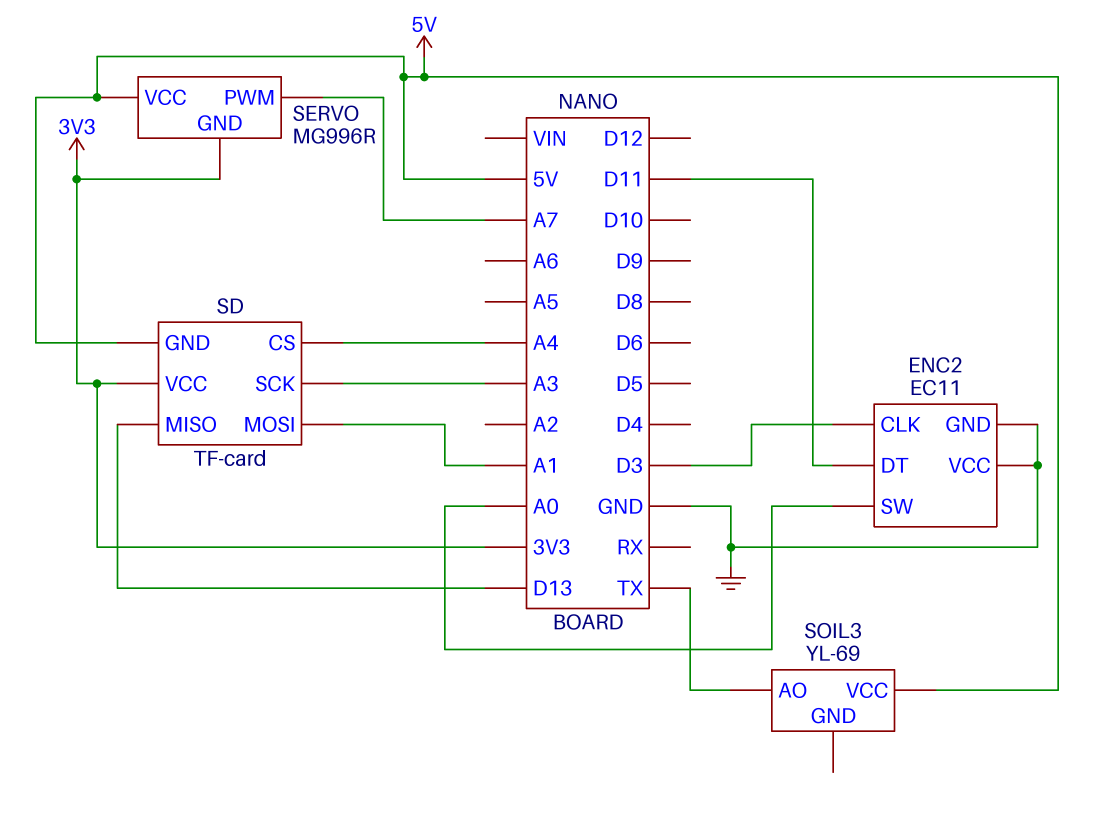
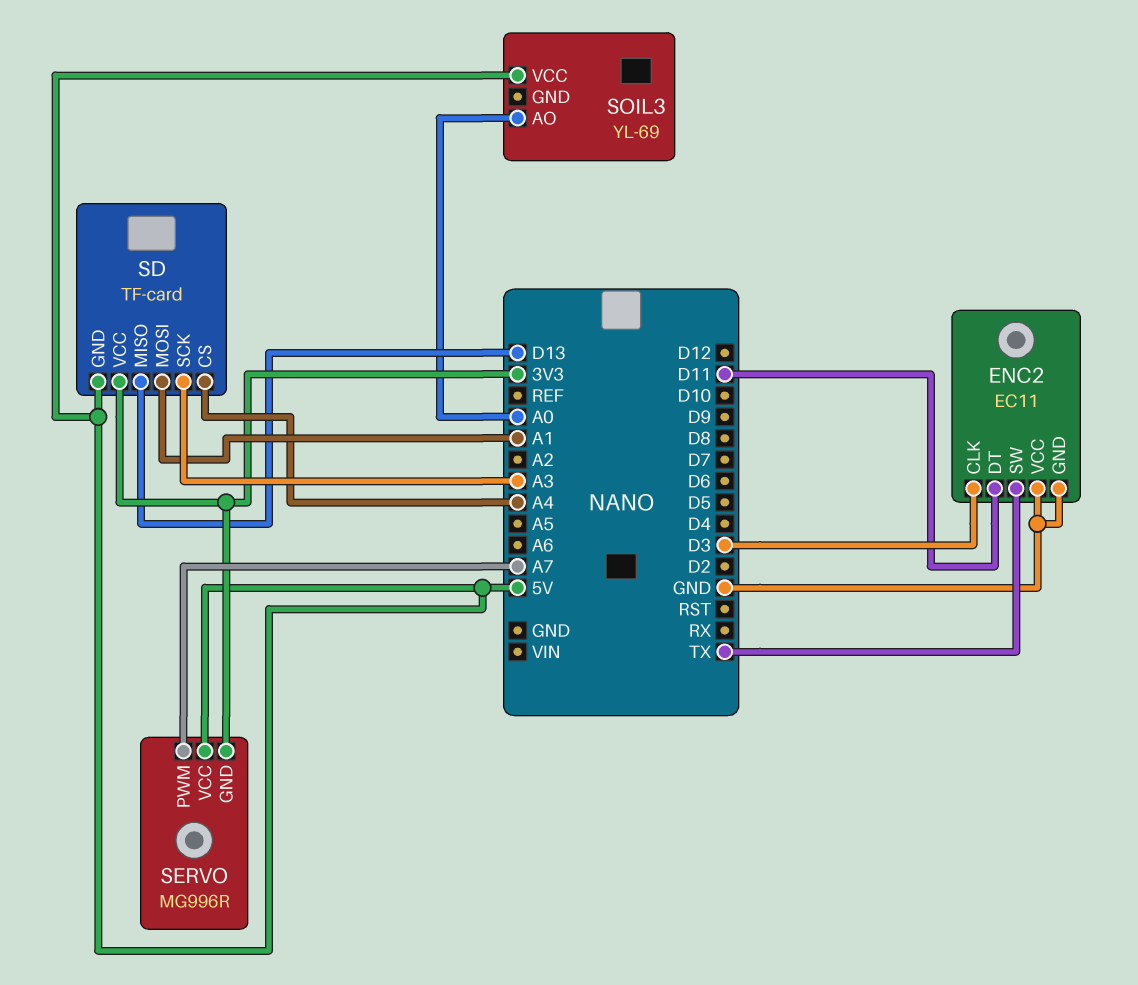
ENC2 pin SW: A0 -> TX
SOIL3 pin AO: TX -> A0

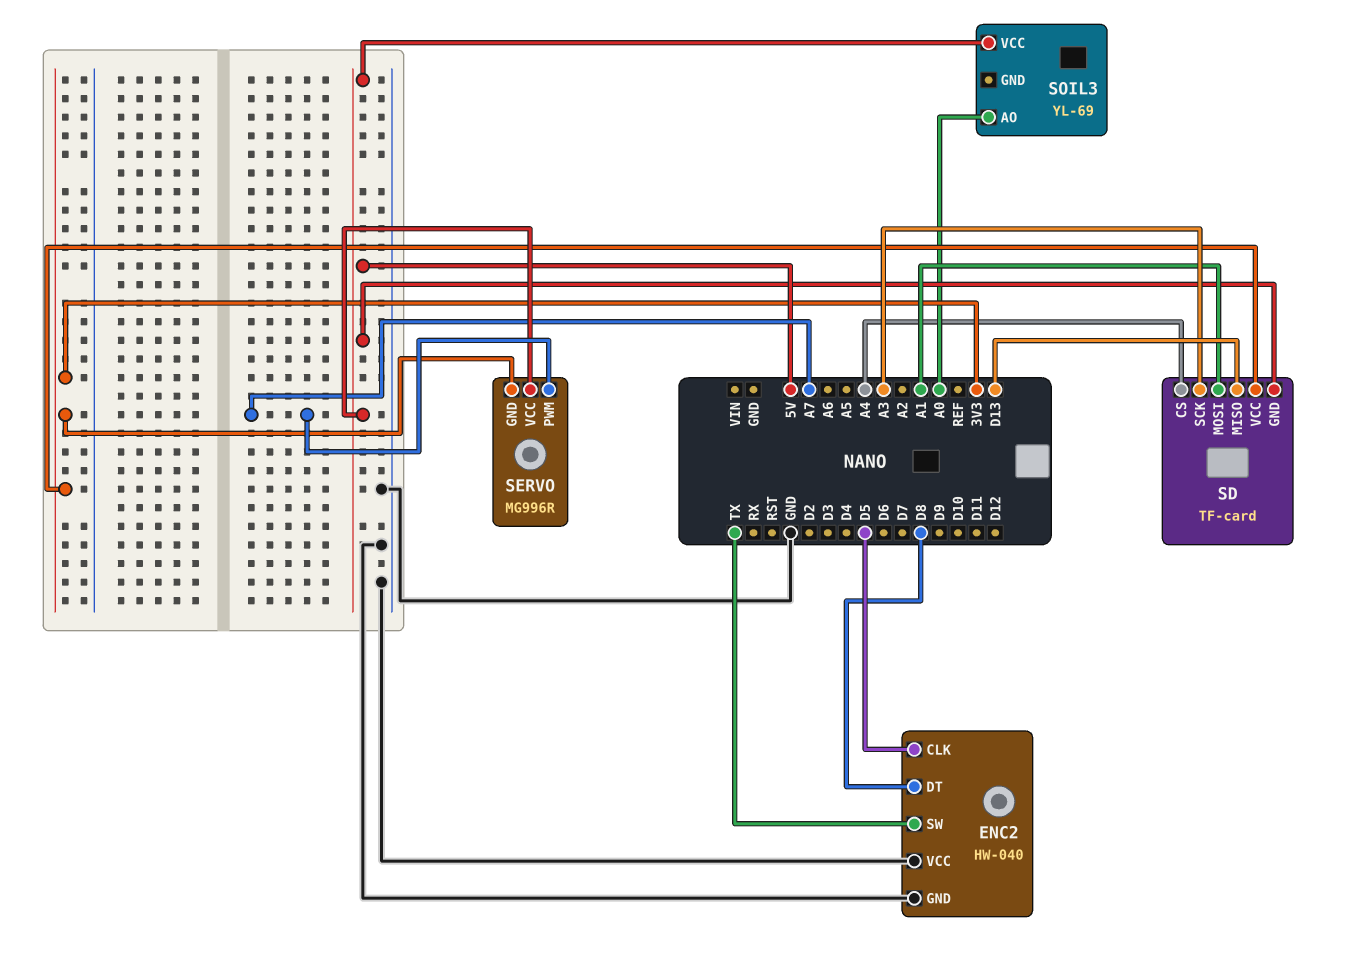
ENC2: EC11 -> HW-040
ENC2 pin CLK: D3 -> D5
ENC2 pin DT: D11 -> D8

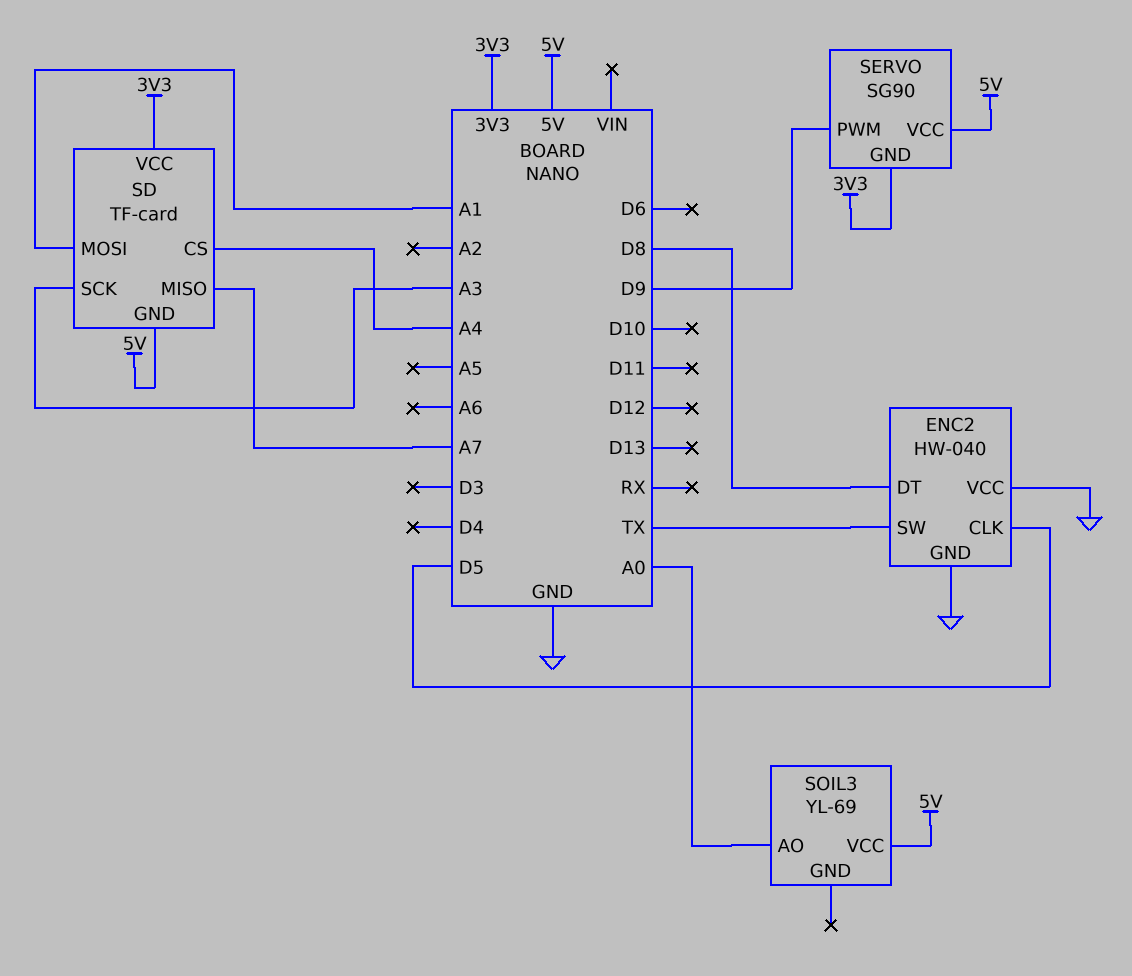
SD pin MISO: D13 -> A7
SERVO: MG996R -> SG90
SERVO pin PWM: A7 -> D9

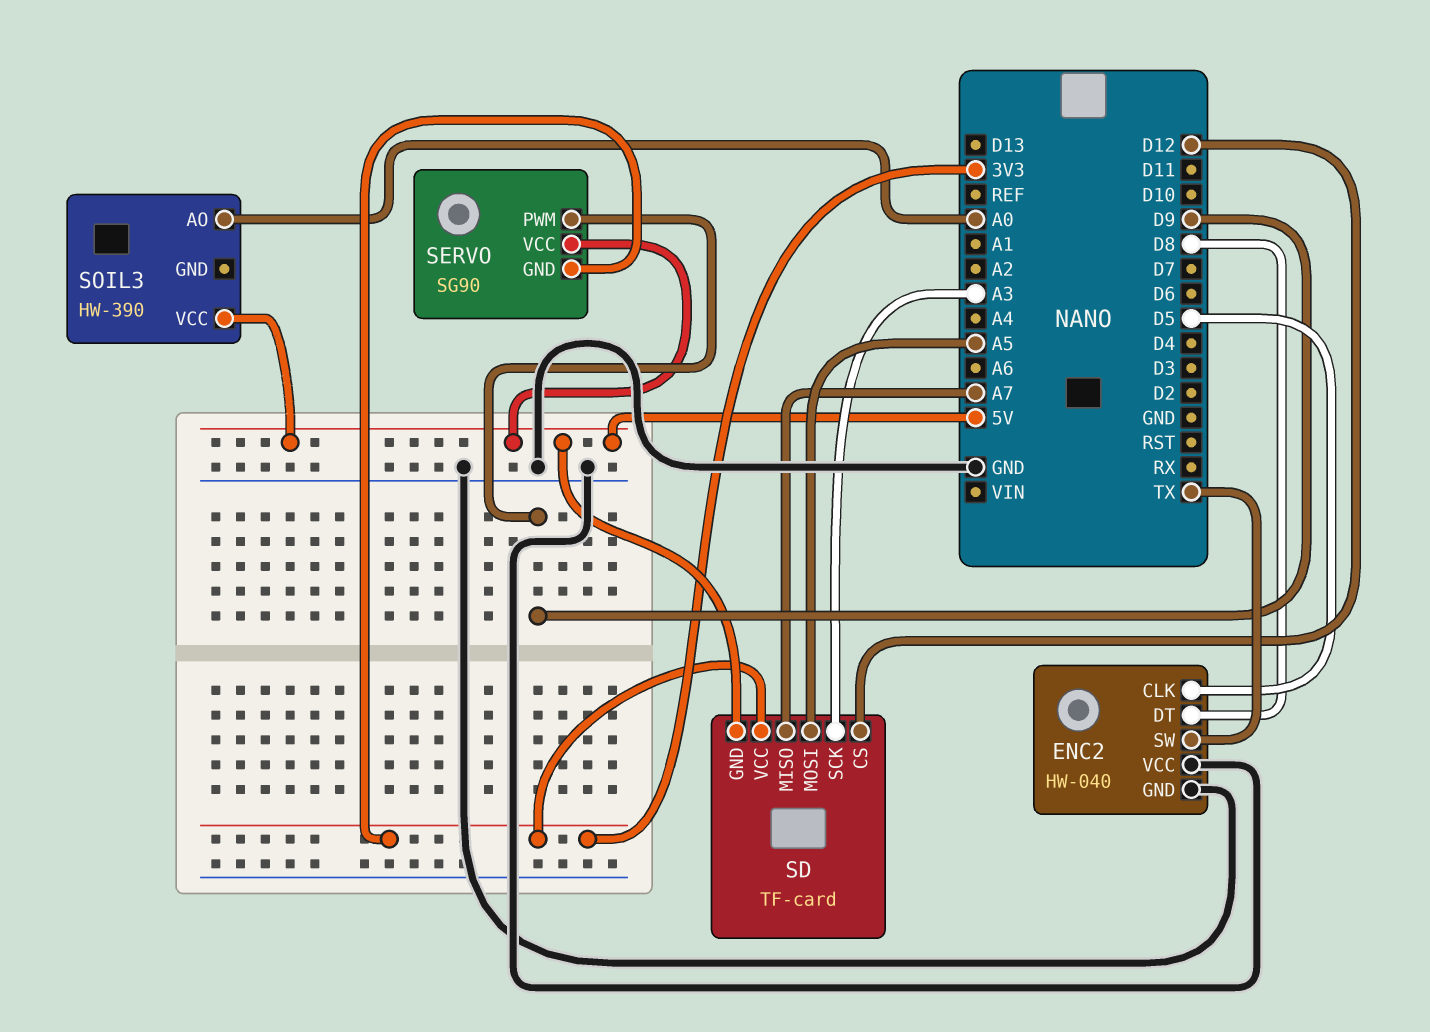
SD pin CS: A4 -> D12
SD pin MOSI: A1 -> A5
SOIL3: YL-69 -> HW-390

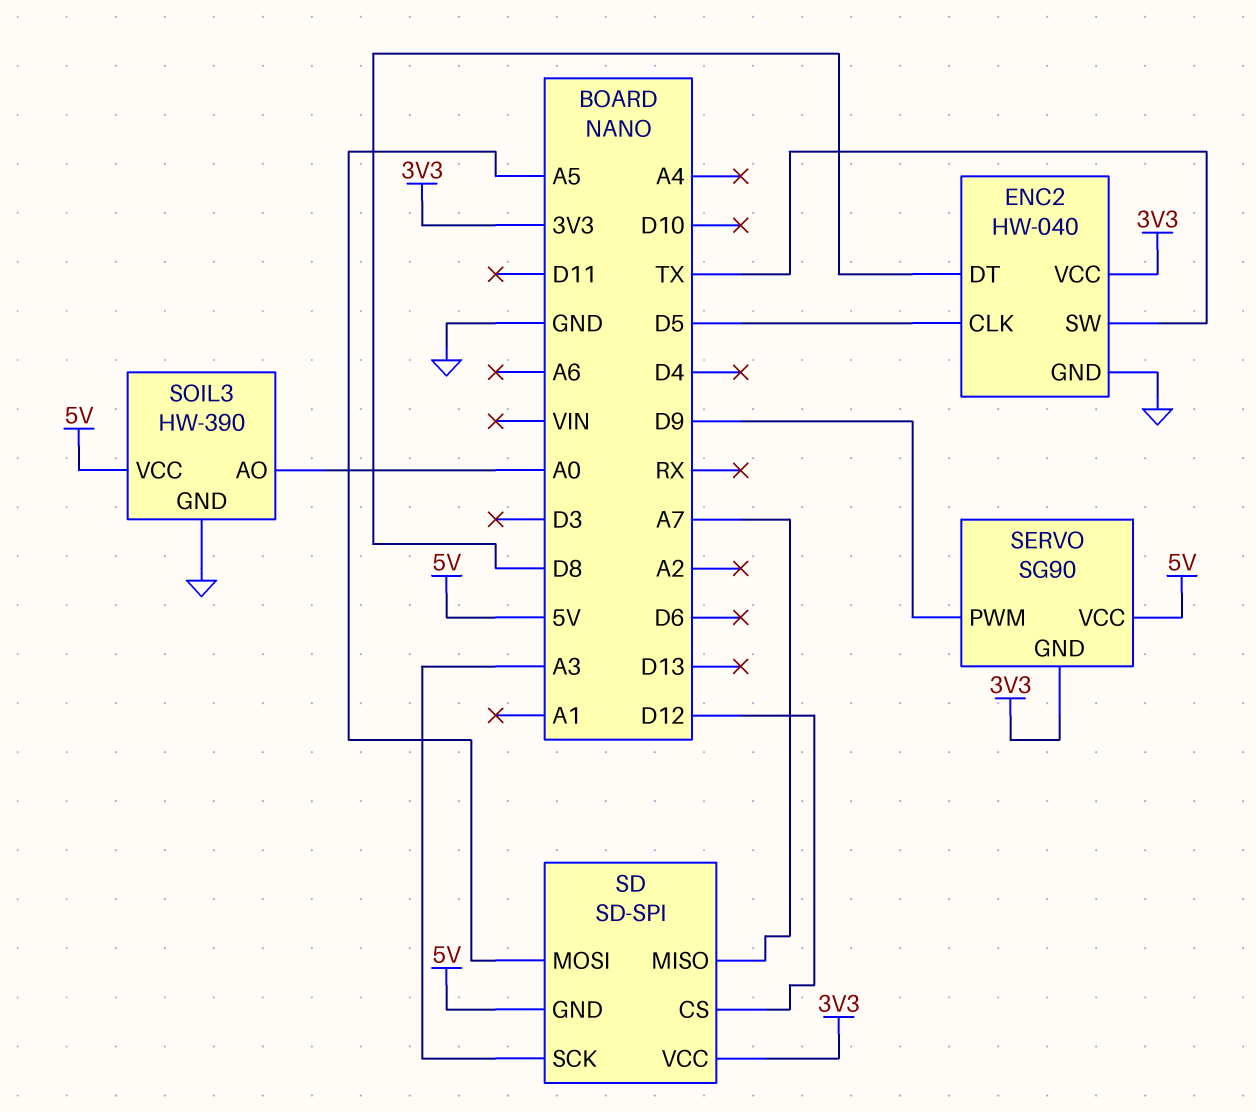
ENC2 pin VCC: GND -> 3V3
SD: TF-card -> SD-SPI
SOIL3 pin GND: none -> GND

